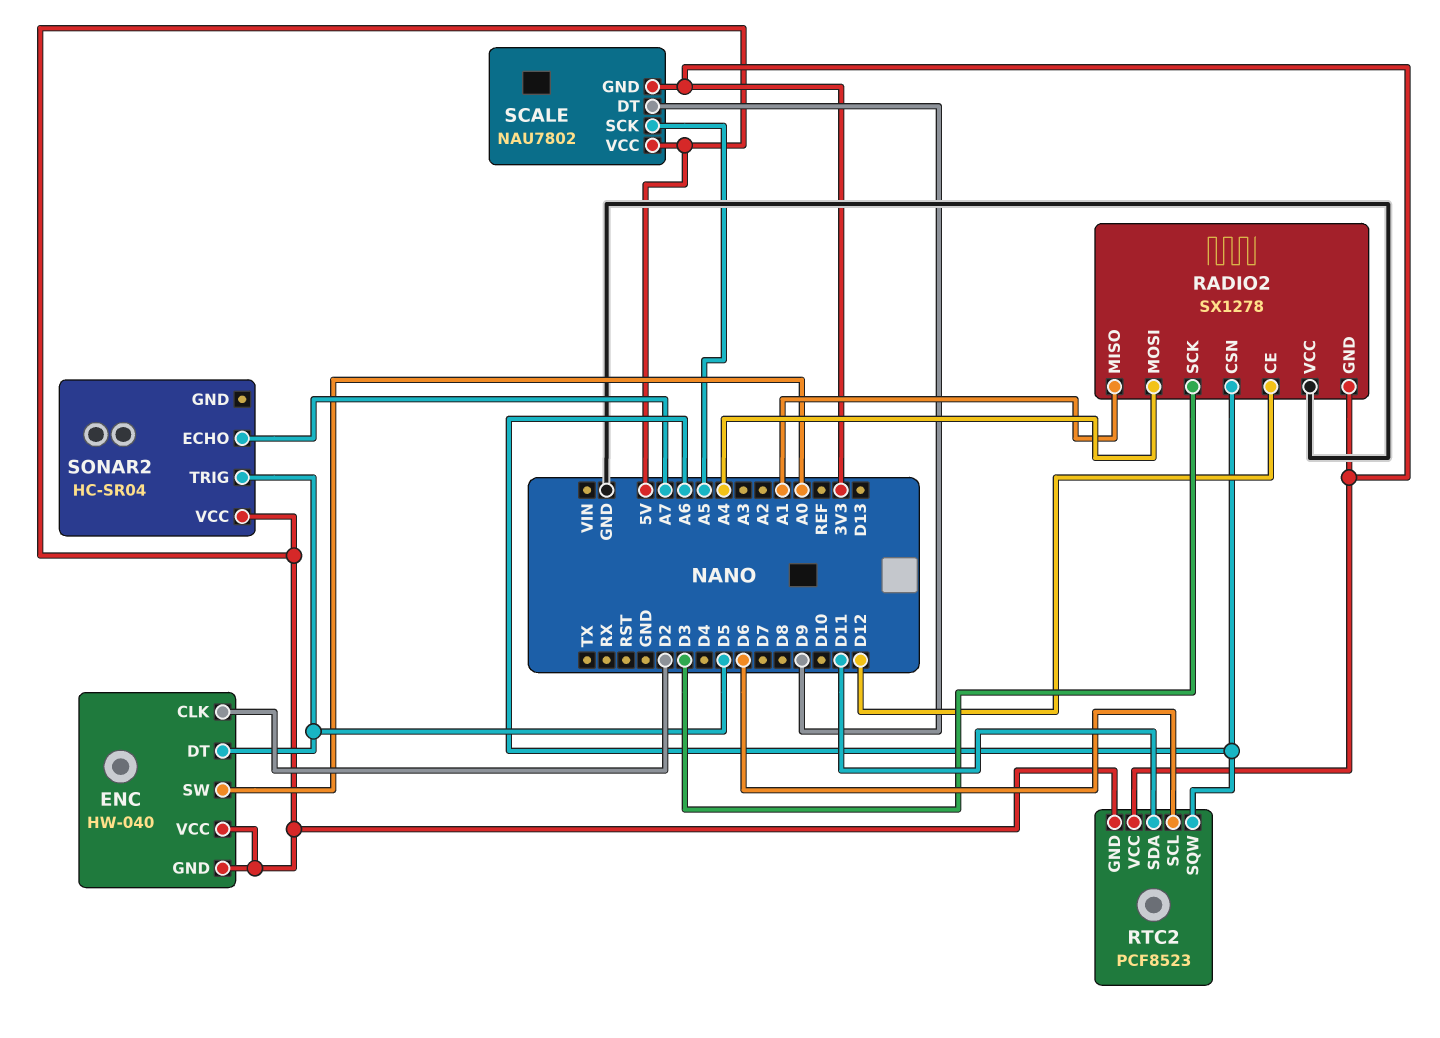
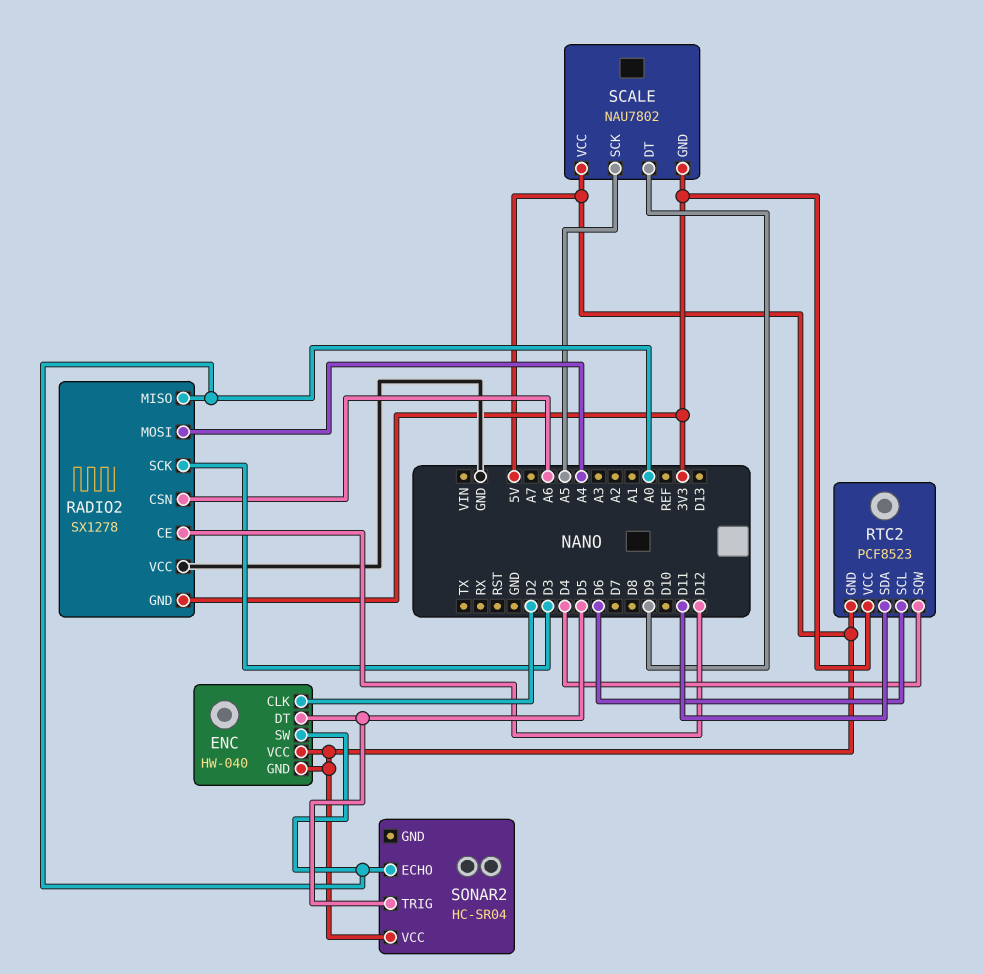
RADIO2 pin MISO: A1 -> A0
RTC2 pin SQW: A6 -> D4
SONAR2 pin ECHO: A7 -> A0

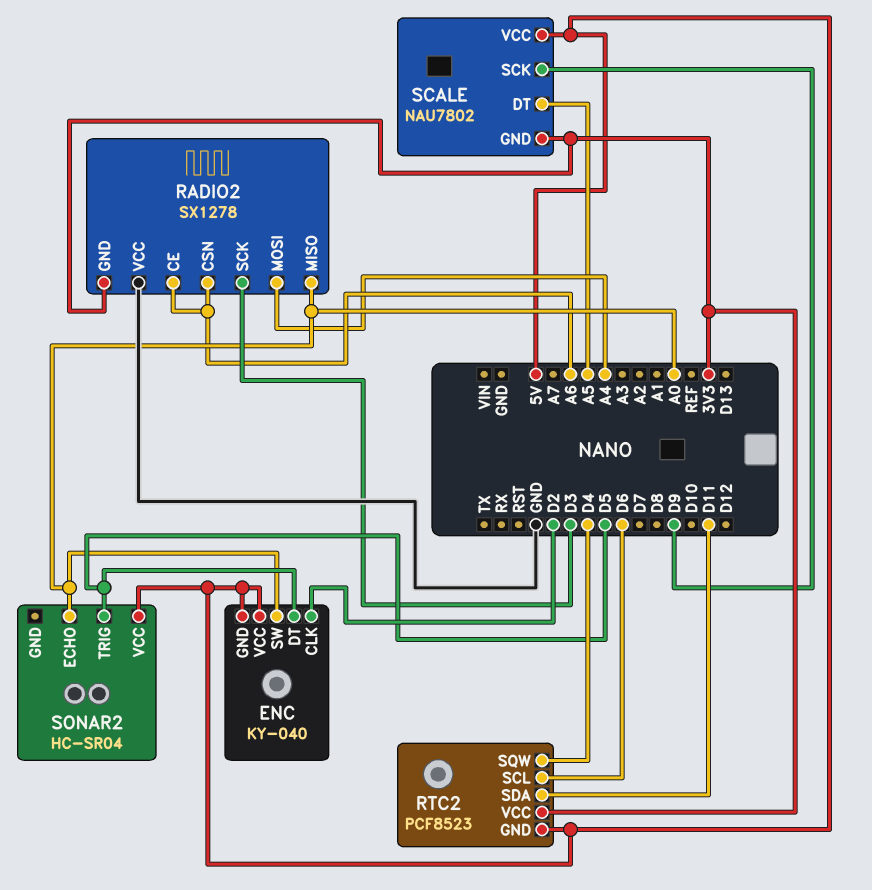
ENC: HW-040 -> KY-040
RADIO2 pin CE: D12 -> A6
SCALE pin DT: D9 -> A5
SCALE pin SCK: A5 -> D9

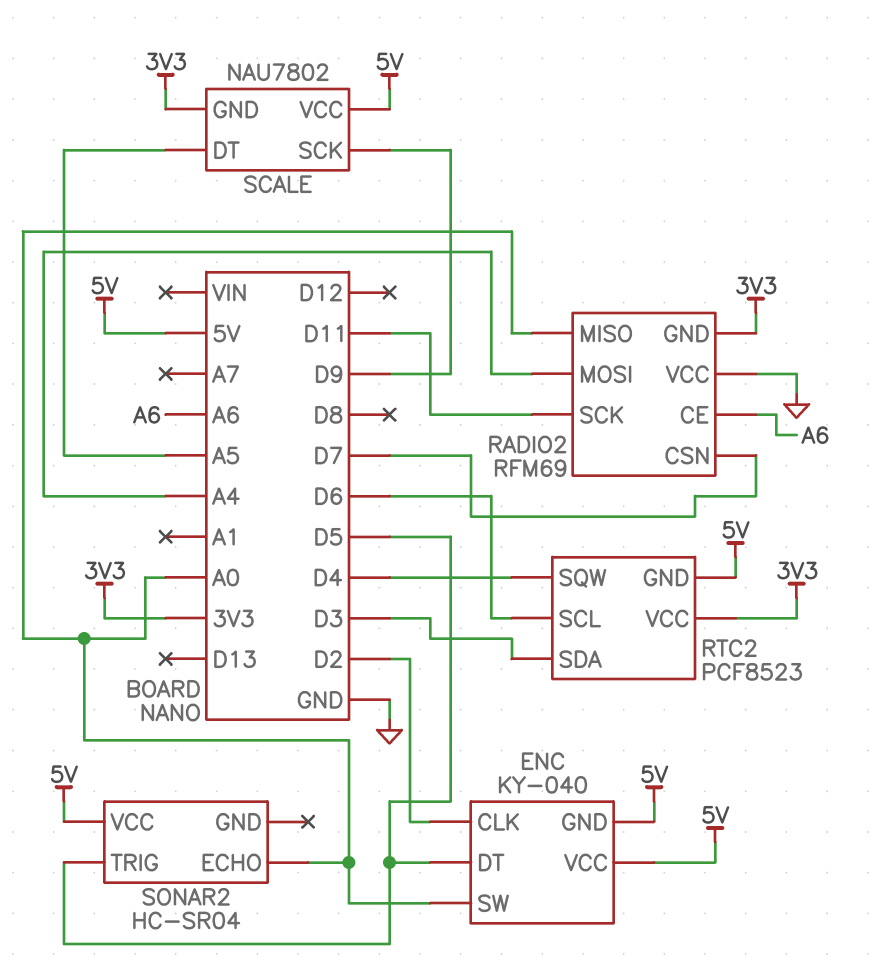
RADIO2: SX1278 -> RFM69
RADIO2 pin CSN: A6 -> D7
RADIO2 pin SCK: D3 -> D11
RTC2 pin SDA: D11 -> D3

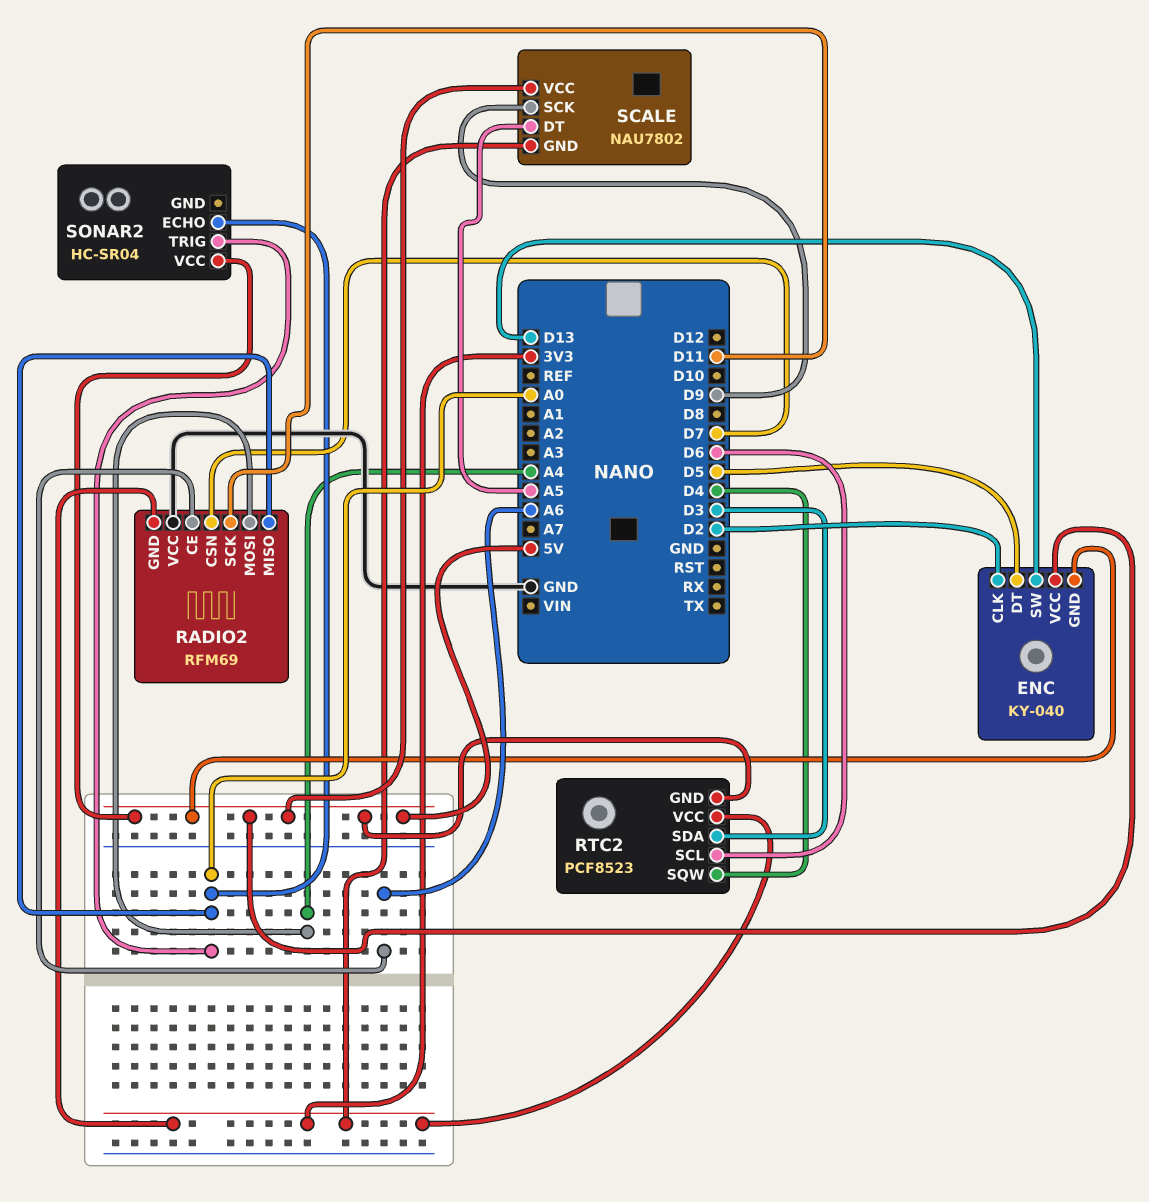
ENC pin SW: A0 -> D13
SONAR2 pin TRIG: D5 -> A0

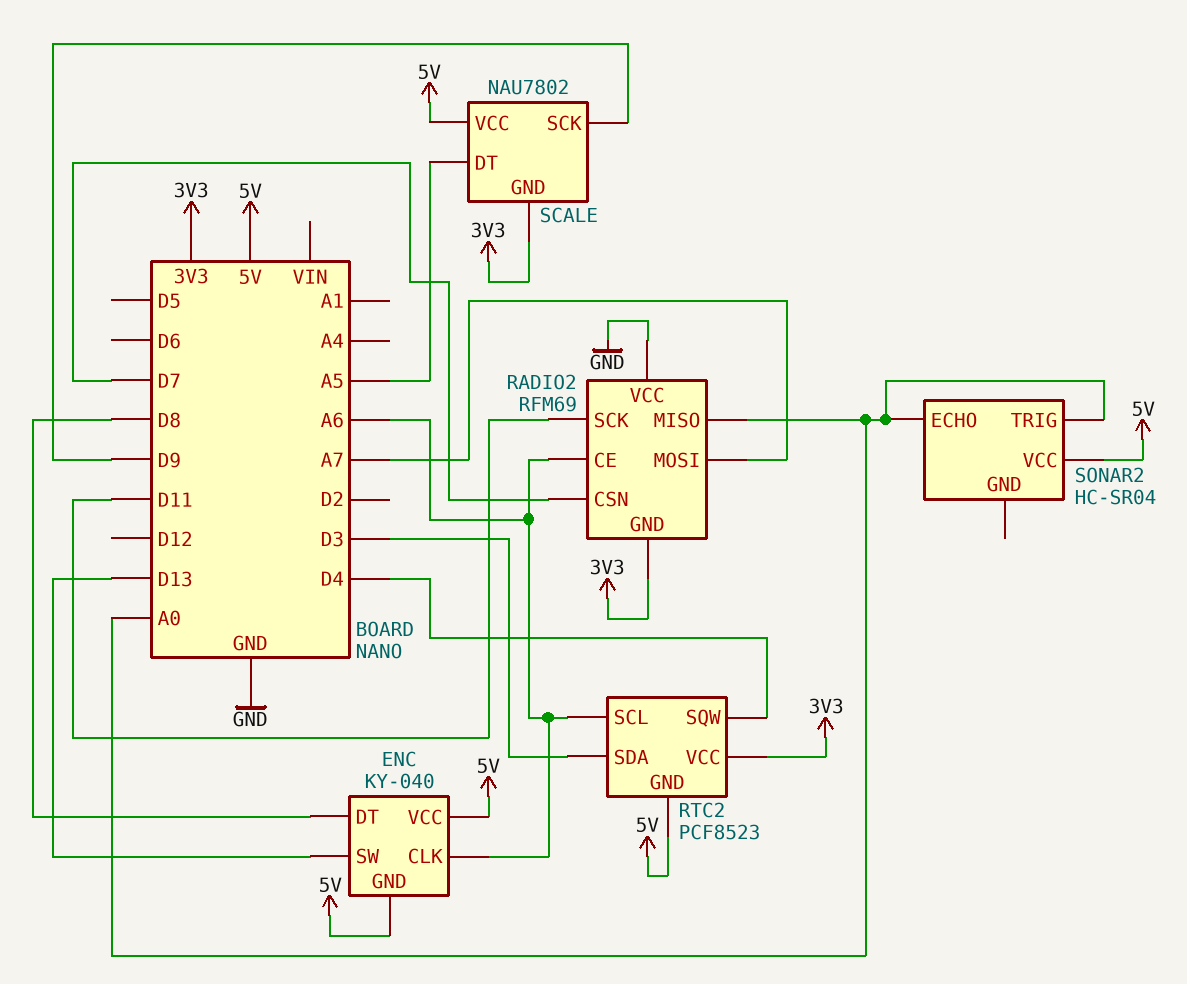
ENC pin CLK: D2 -> A6
ENC pin DT: D5 -> D8
RADIO2 pin MOSI: A4 -> A7
RTC2 pin SCL: D6 -> A6

